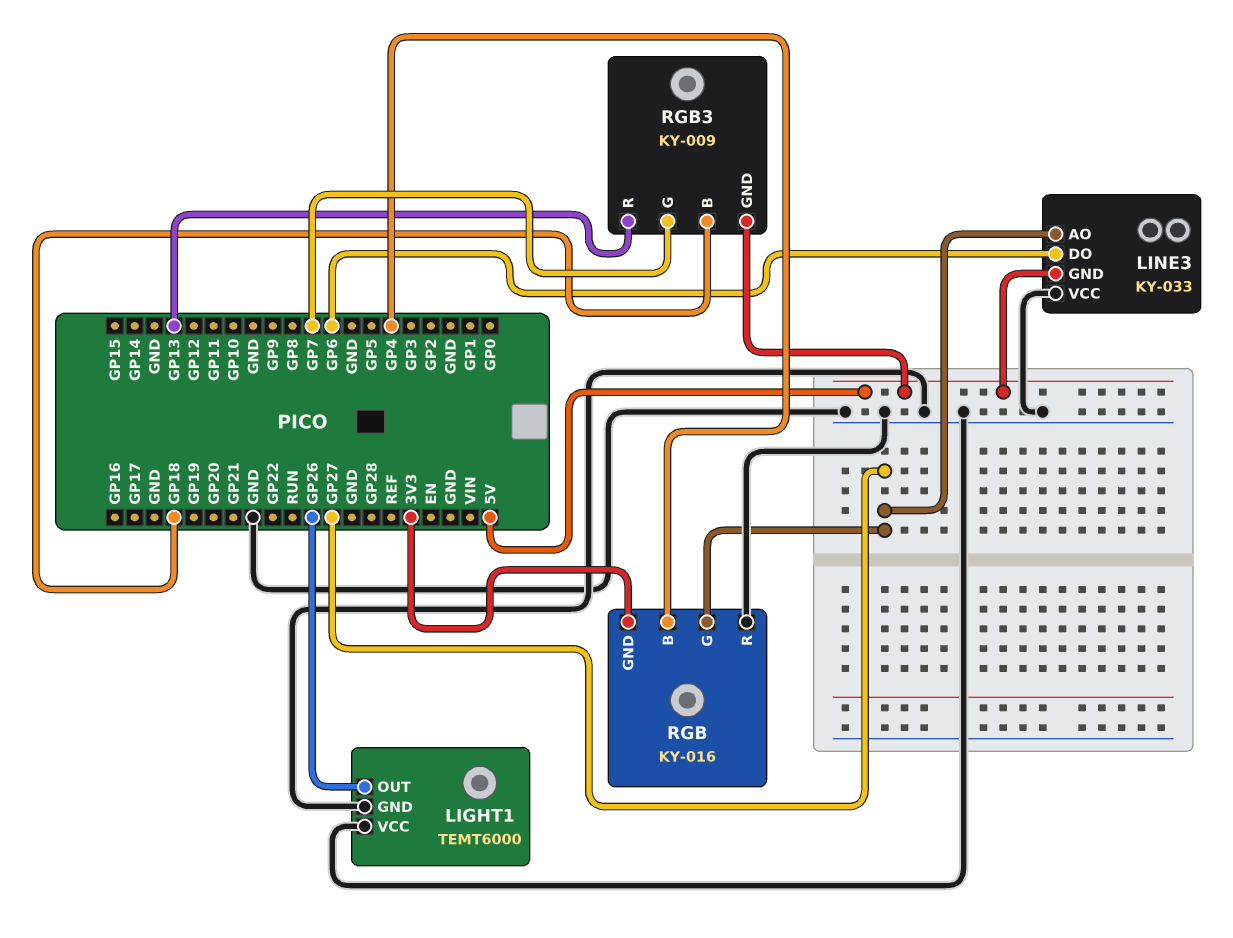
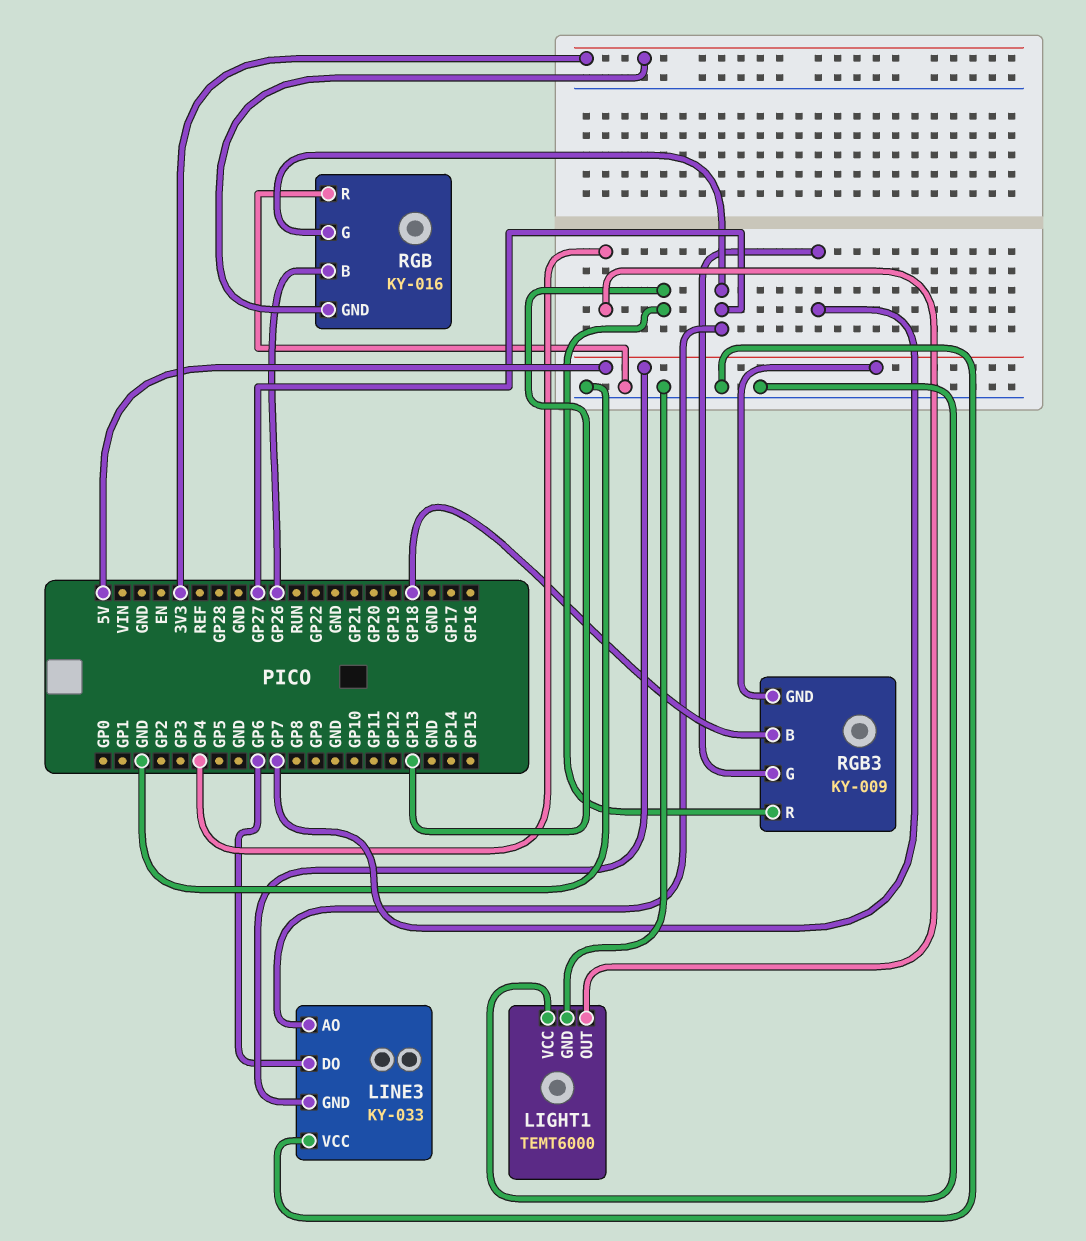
LIGHT1 pin OUT: GP26 -> GP4
RGB pin B: GP4 -> GP26

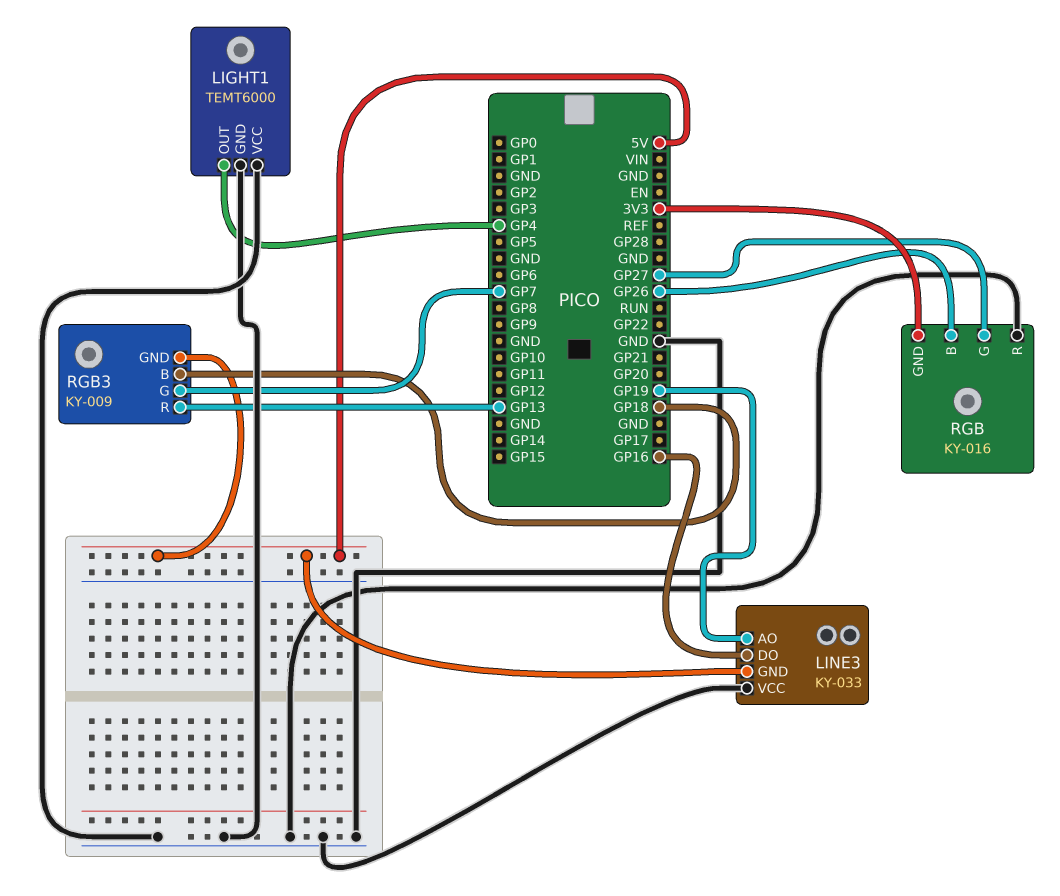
LINE3 pin AO: GP27 -> GP19
LINE3 pin DO: GP6 -> GP16

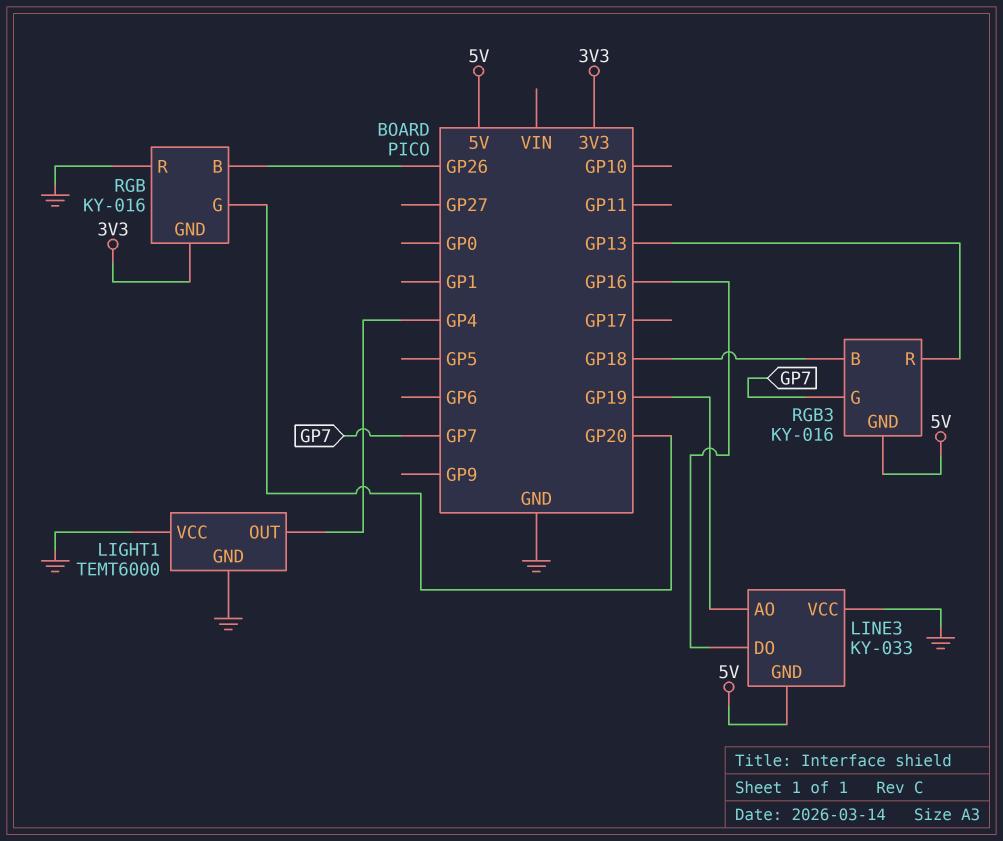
RGB pin G: GP27 -> GP20
RGB3: KY-009 -> KY-016

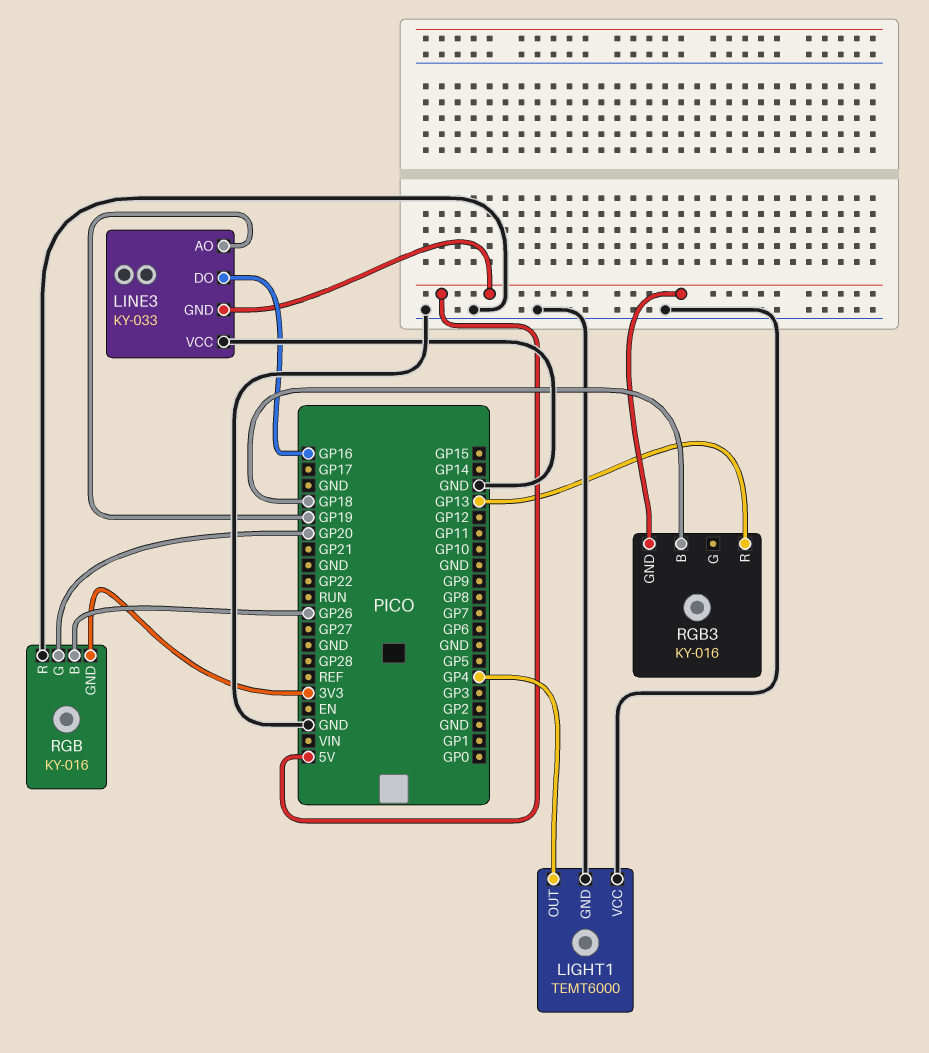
RGB3 pin G: GP7 -> none

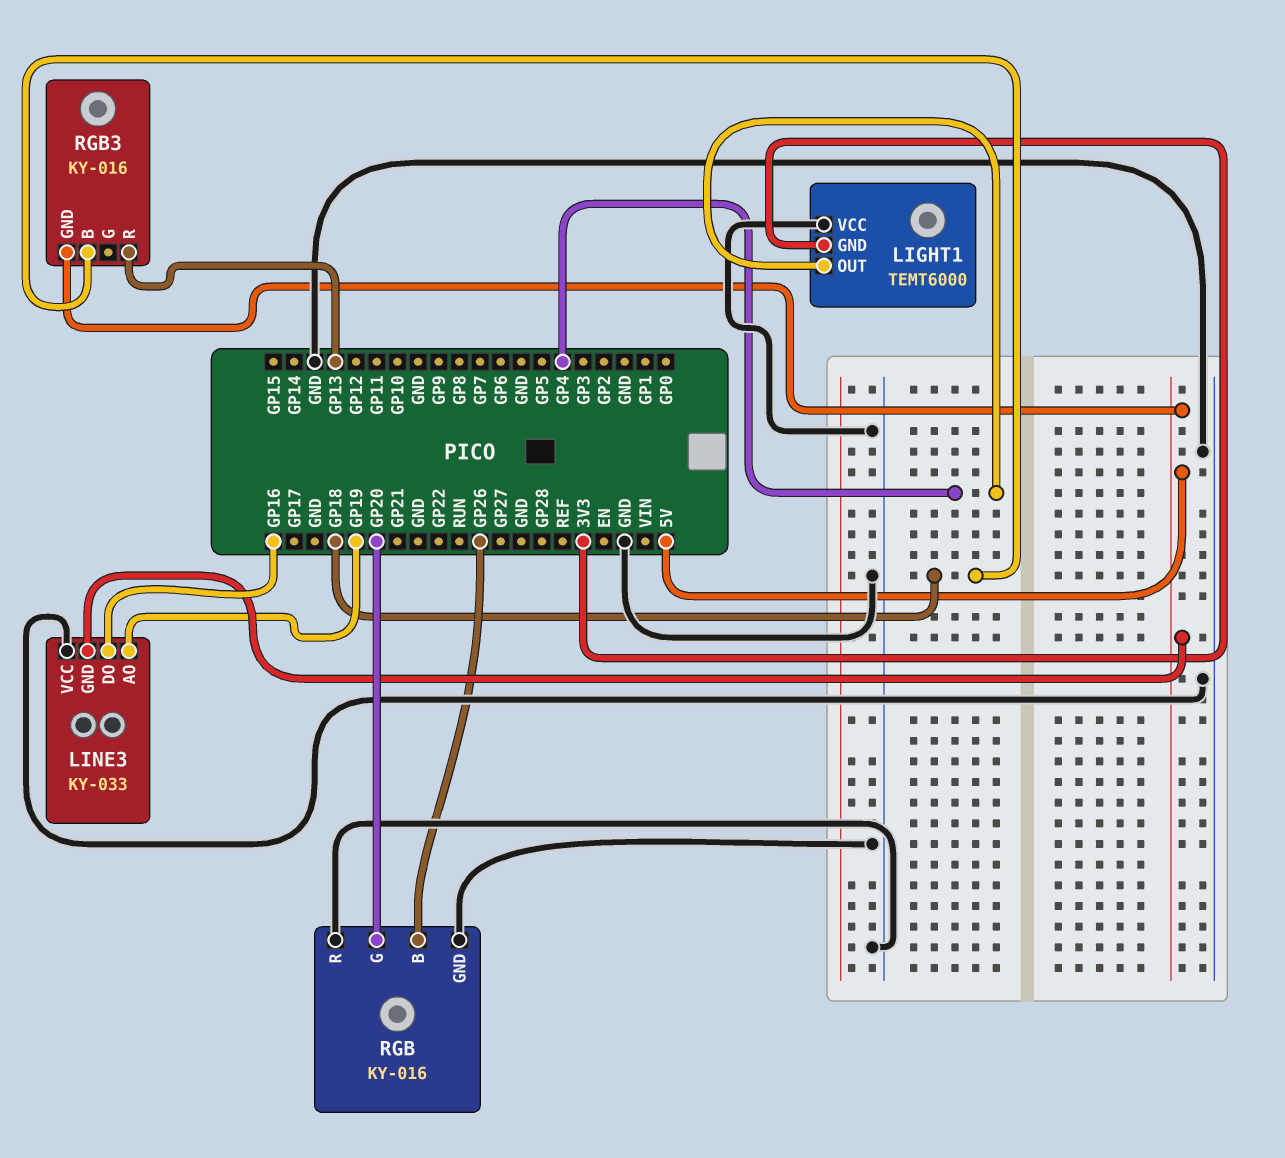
LIGHT1 pin GND: GND -> 3V3
RGB pin GND: 3V3 -> GND

